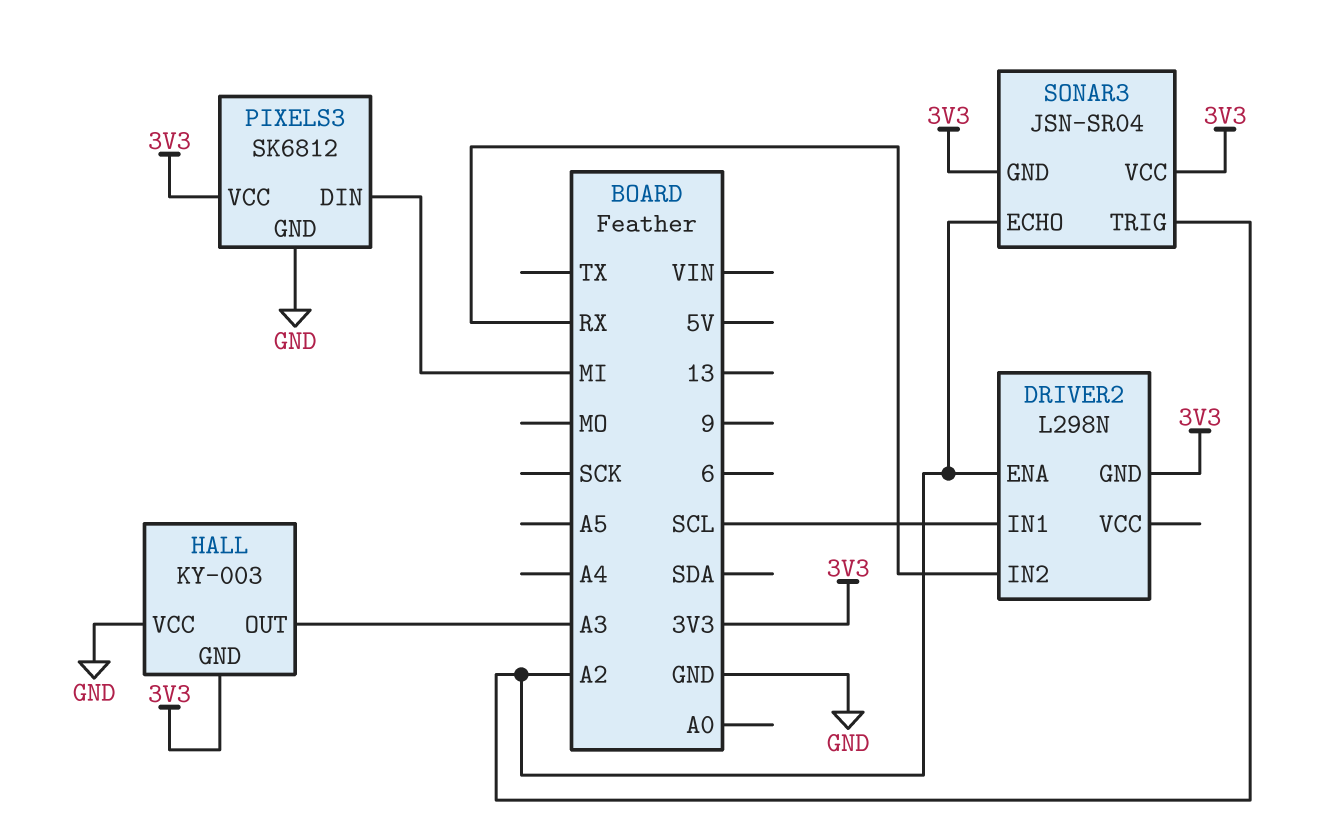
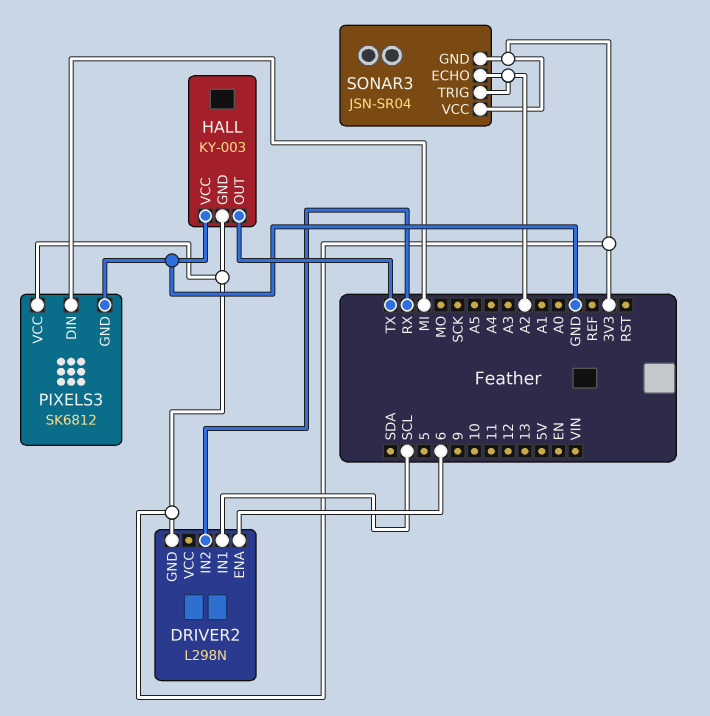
DRIVER2 pin ENA: A2 -> 6
HALL pin OUT: A3 -> TX

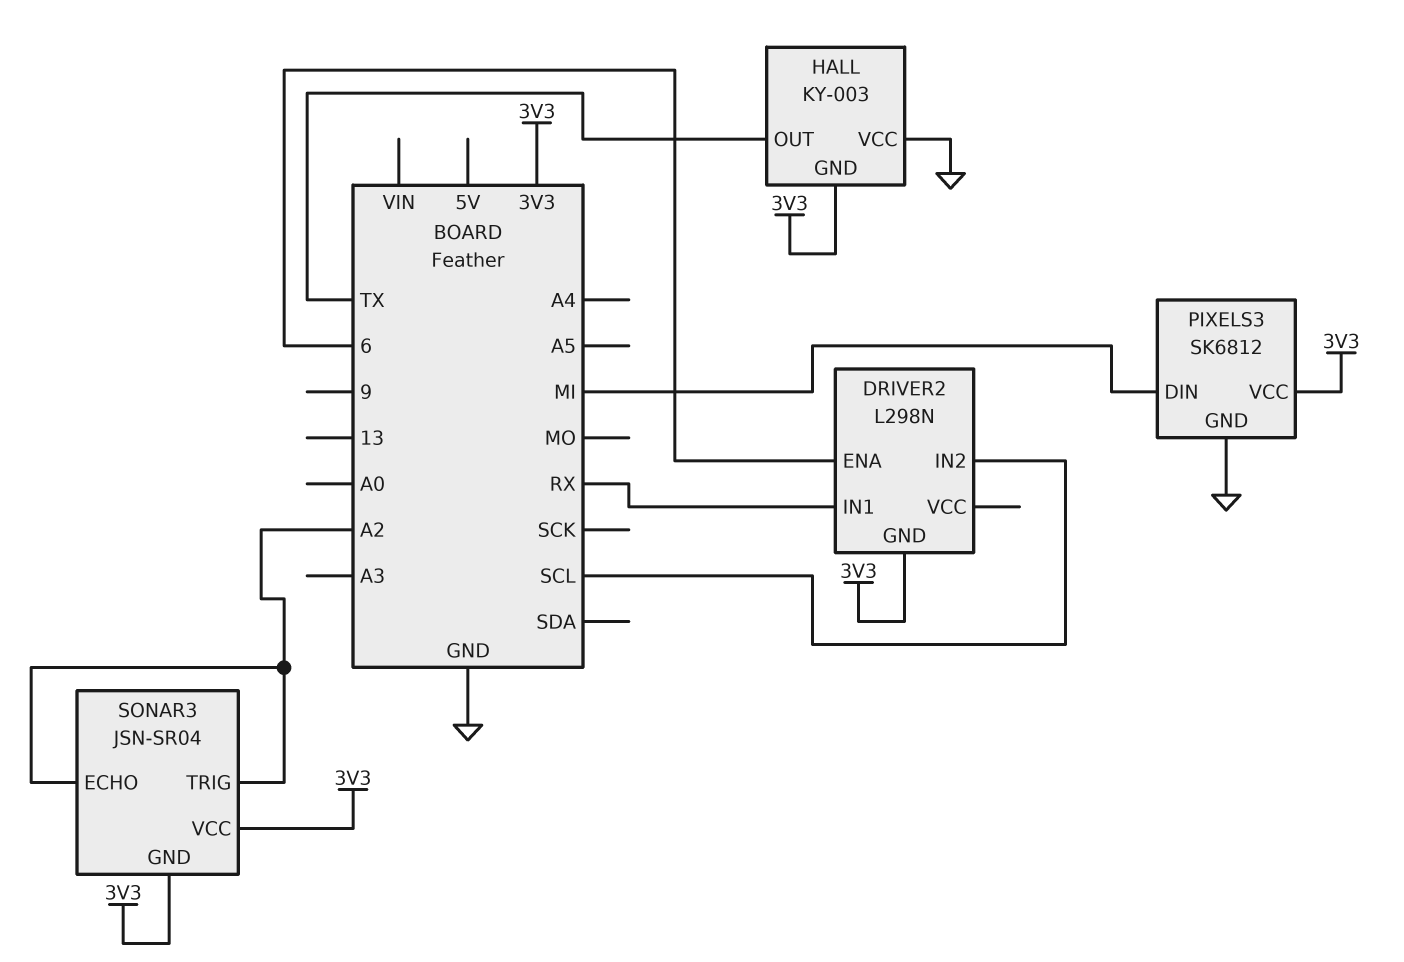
DRIVER2 pin IN1: SCL -> RX
DRIVER2 pin IN2: RX -> SCL

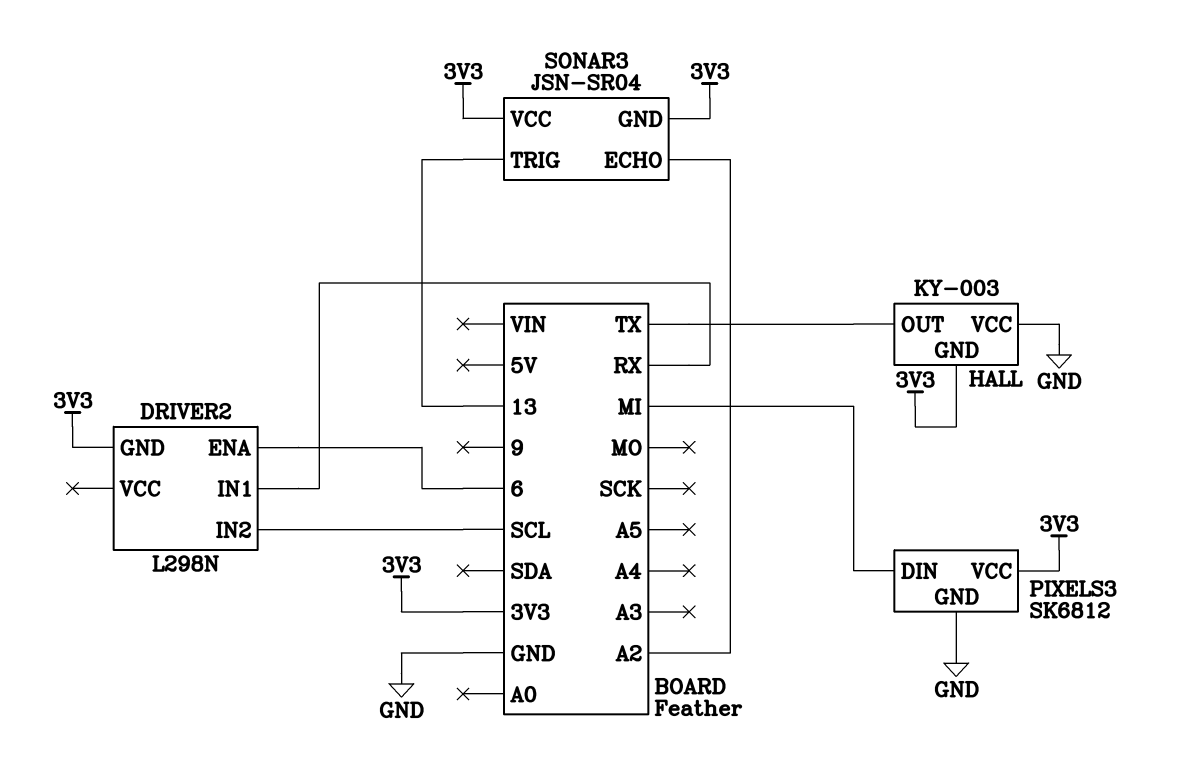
SONAR3 pin TRIG: A2 -> 13

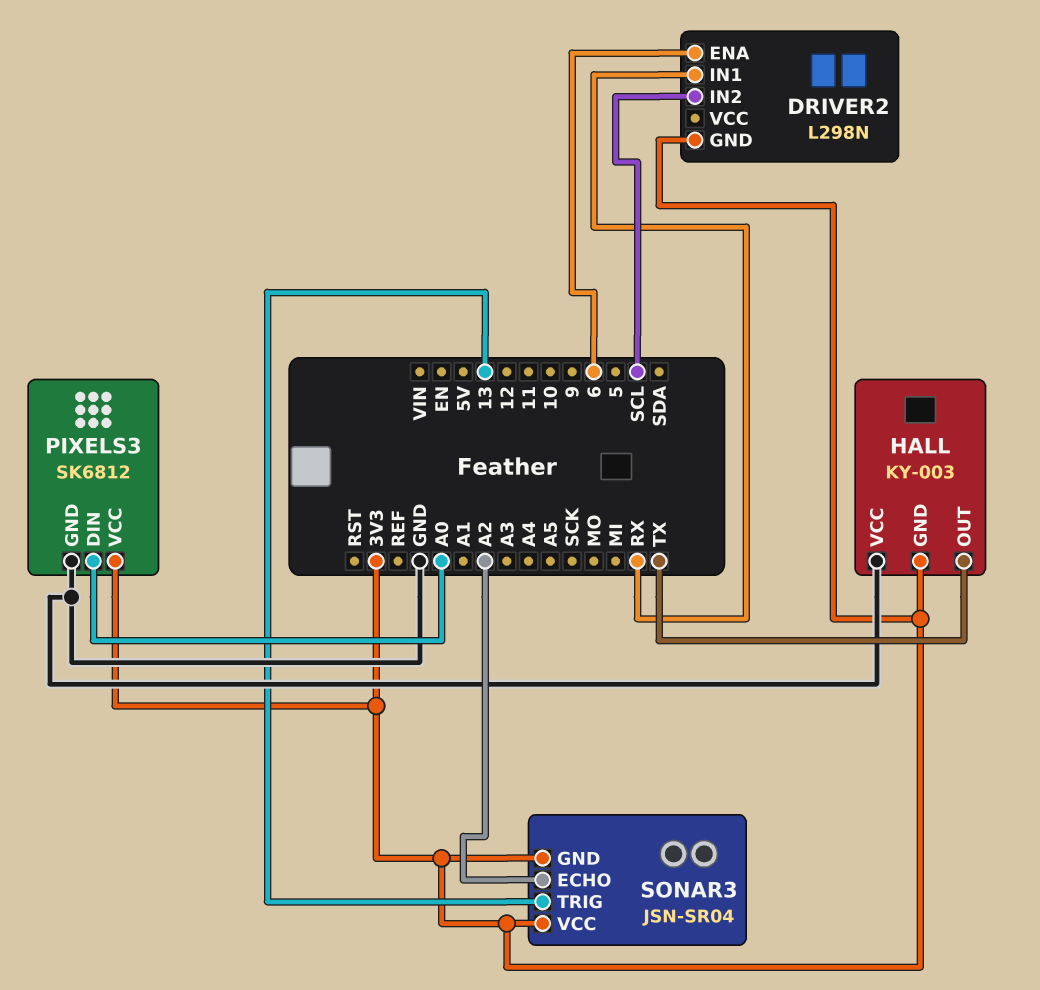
PIXELS3 pin DIN: MI -> A0

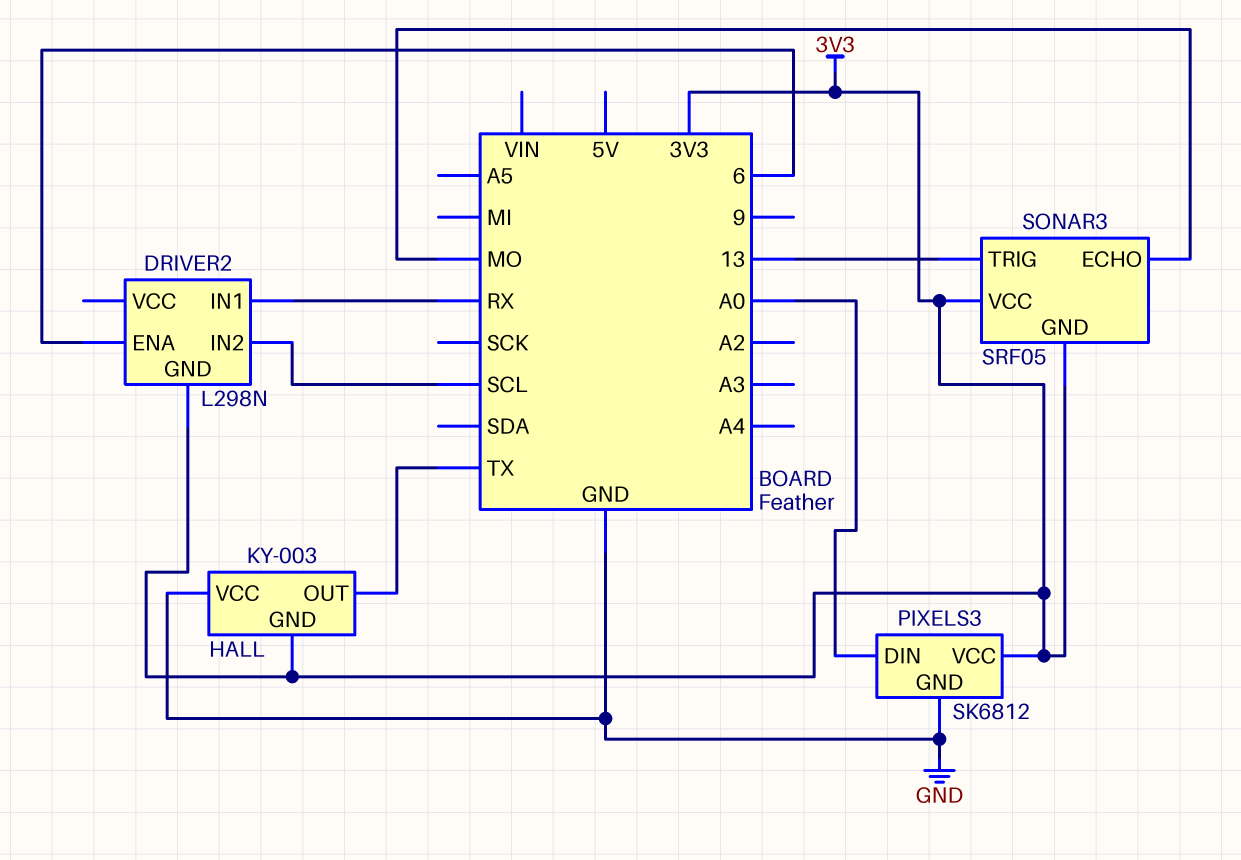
SONAR3: JSN-SR04 -> SRF05
SONAR3 pin ECHO: A2 -> MO

